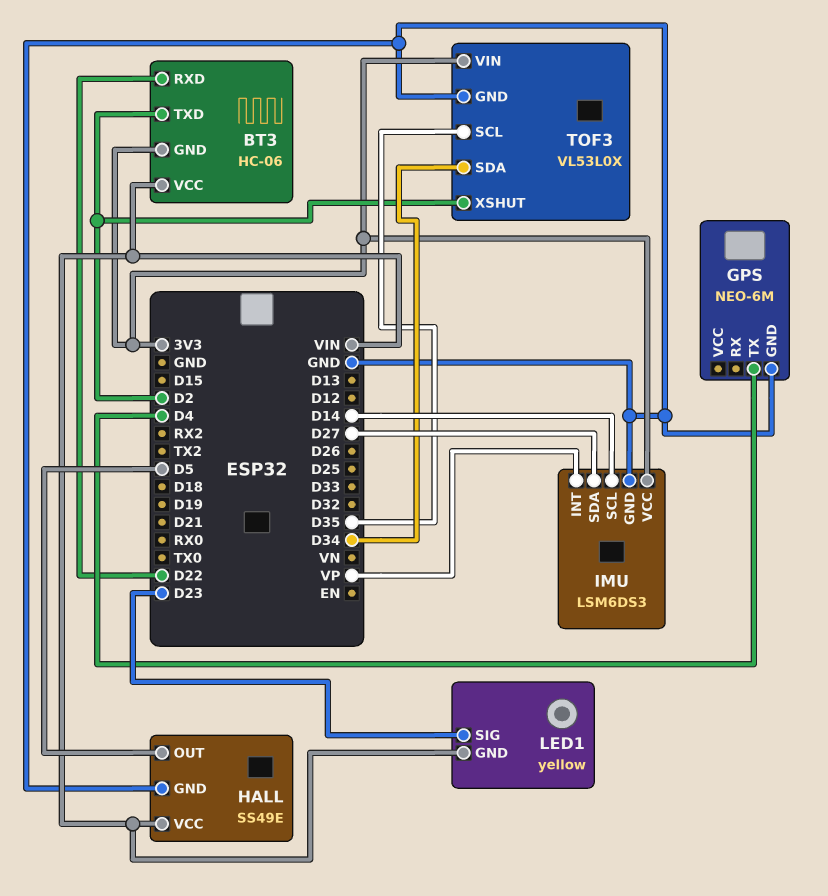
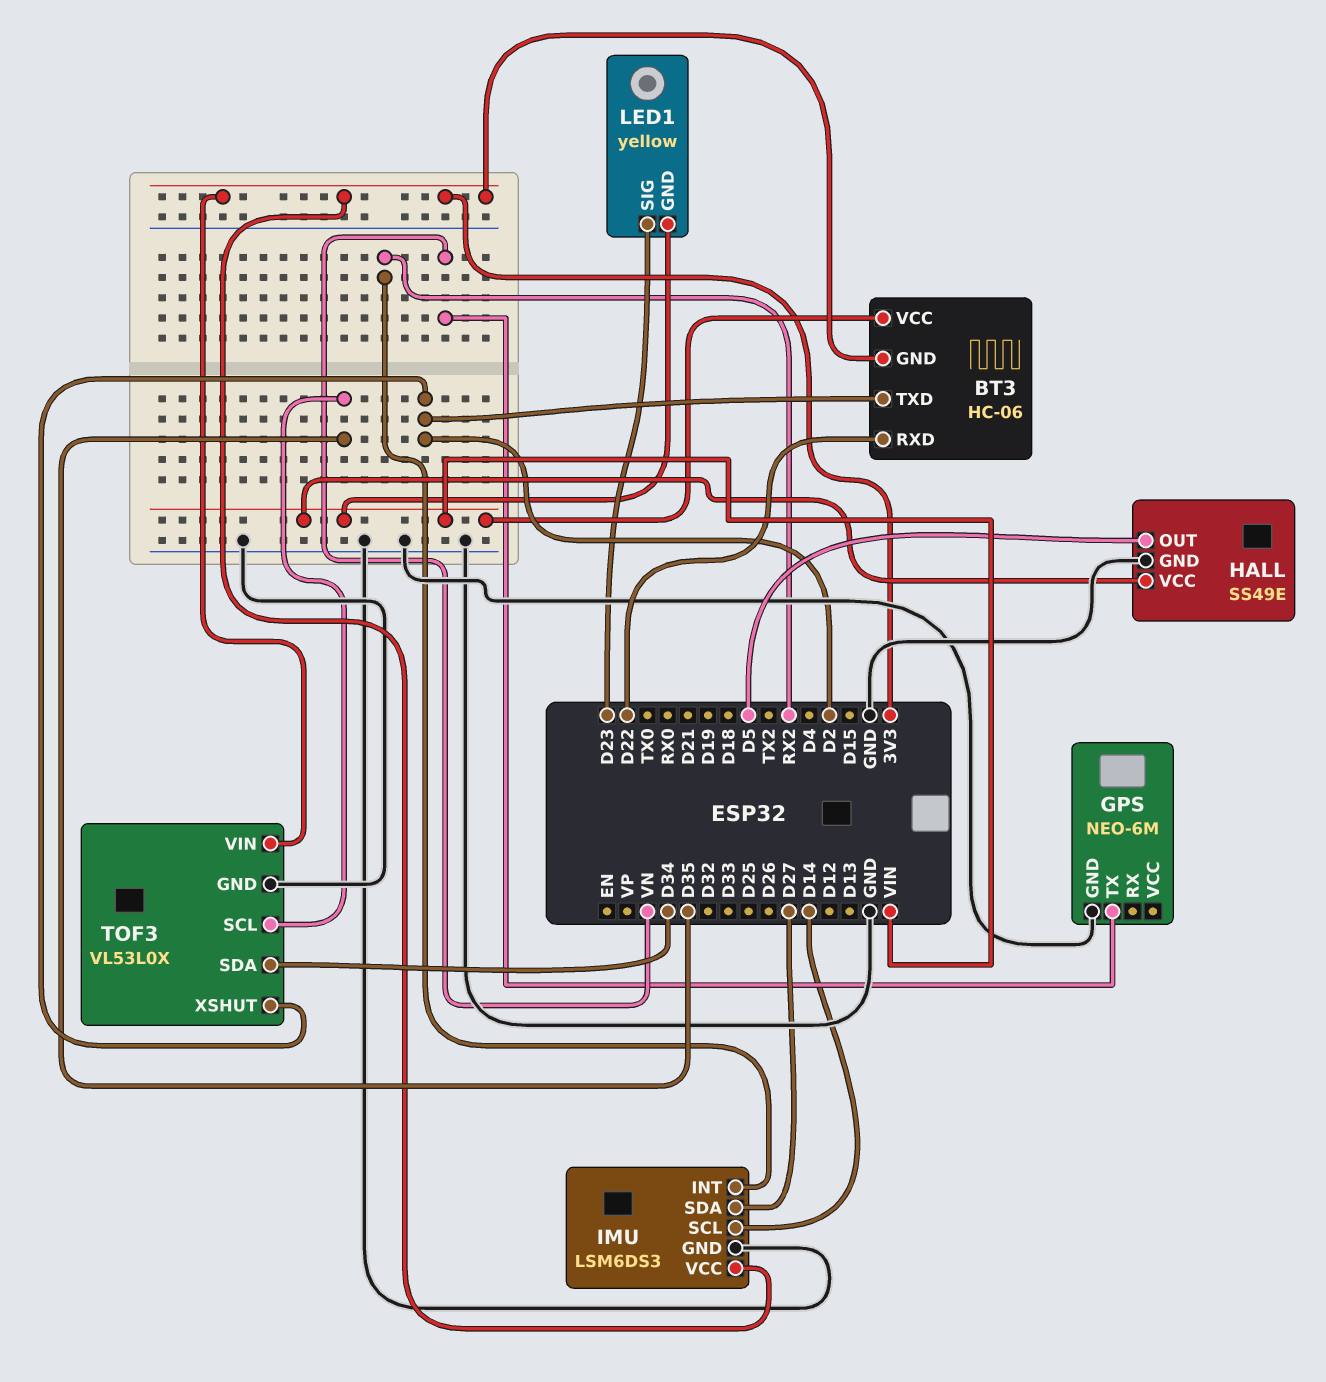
GPS pin TX: D4 -> VN
IMU pin INT: VP -> RX2

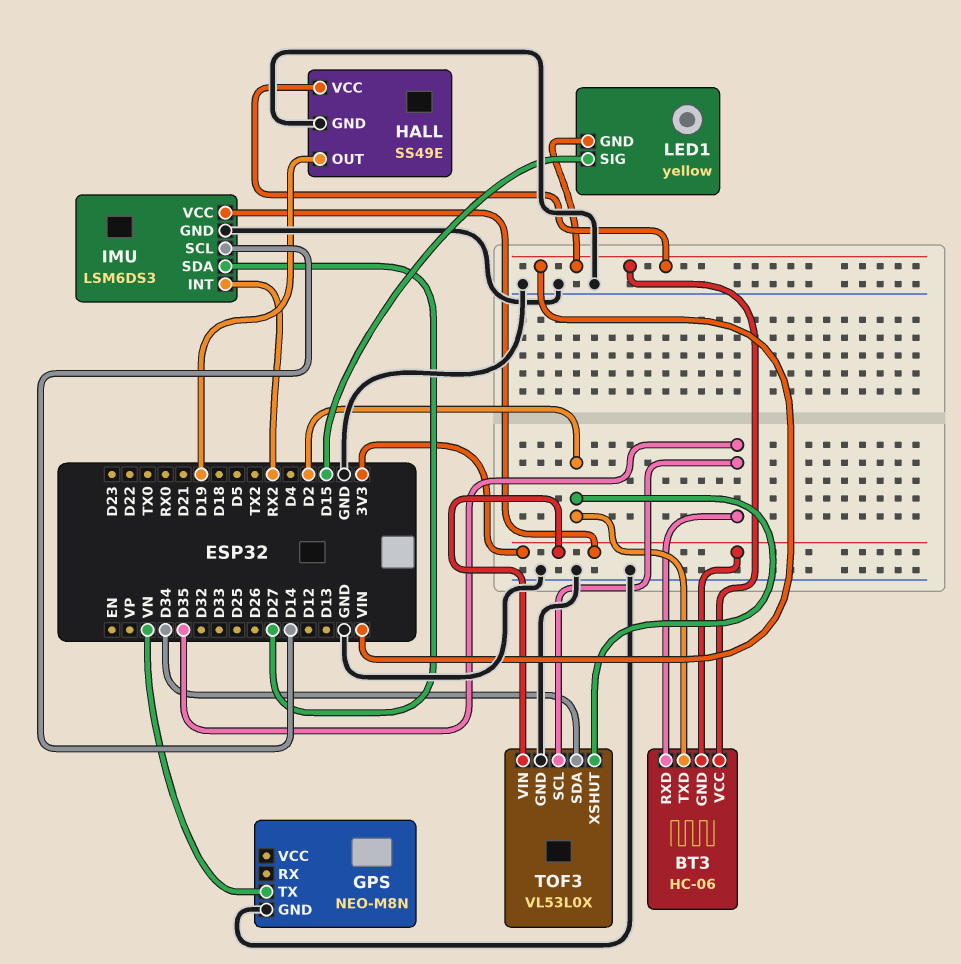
BT3 pin RXD: D22 -> D35
GPS: NEO-6M -> NEO-M8N
HALL pin OUT: D5 -> D19
LED1 pin SIG: D23 -> D15

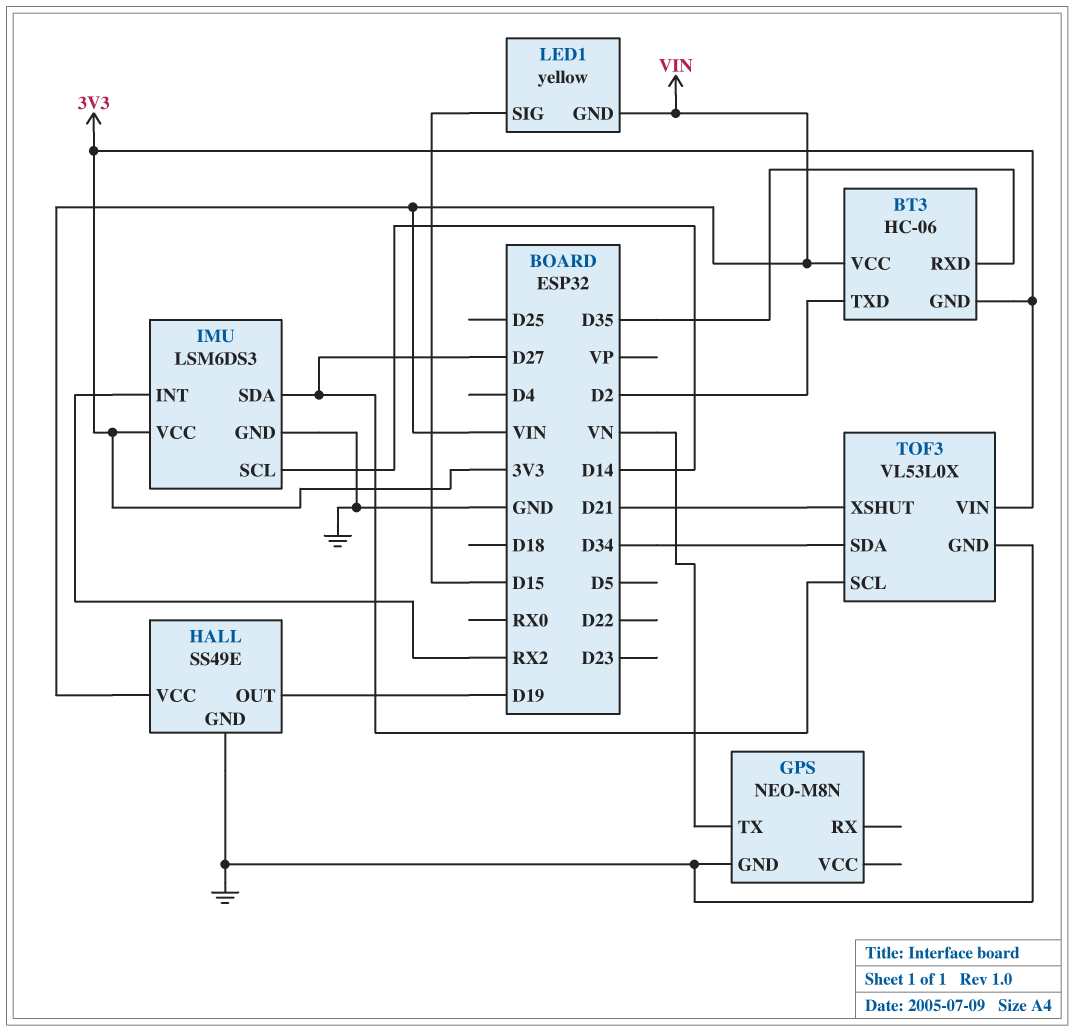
TOF3 pin SCL: D35 -> D27
TOF3 pin XSHUT: D2 -> D21

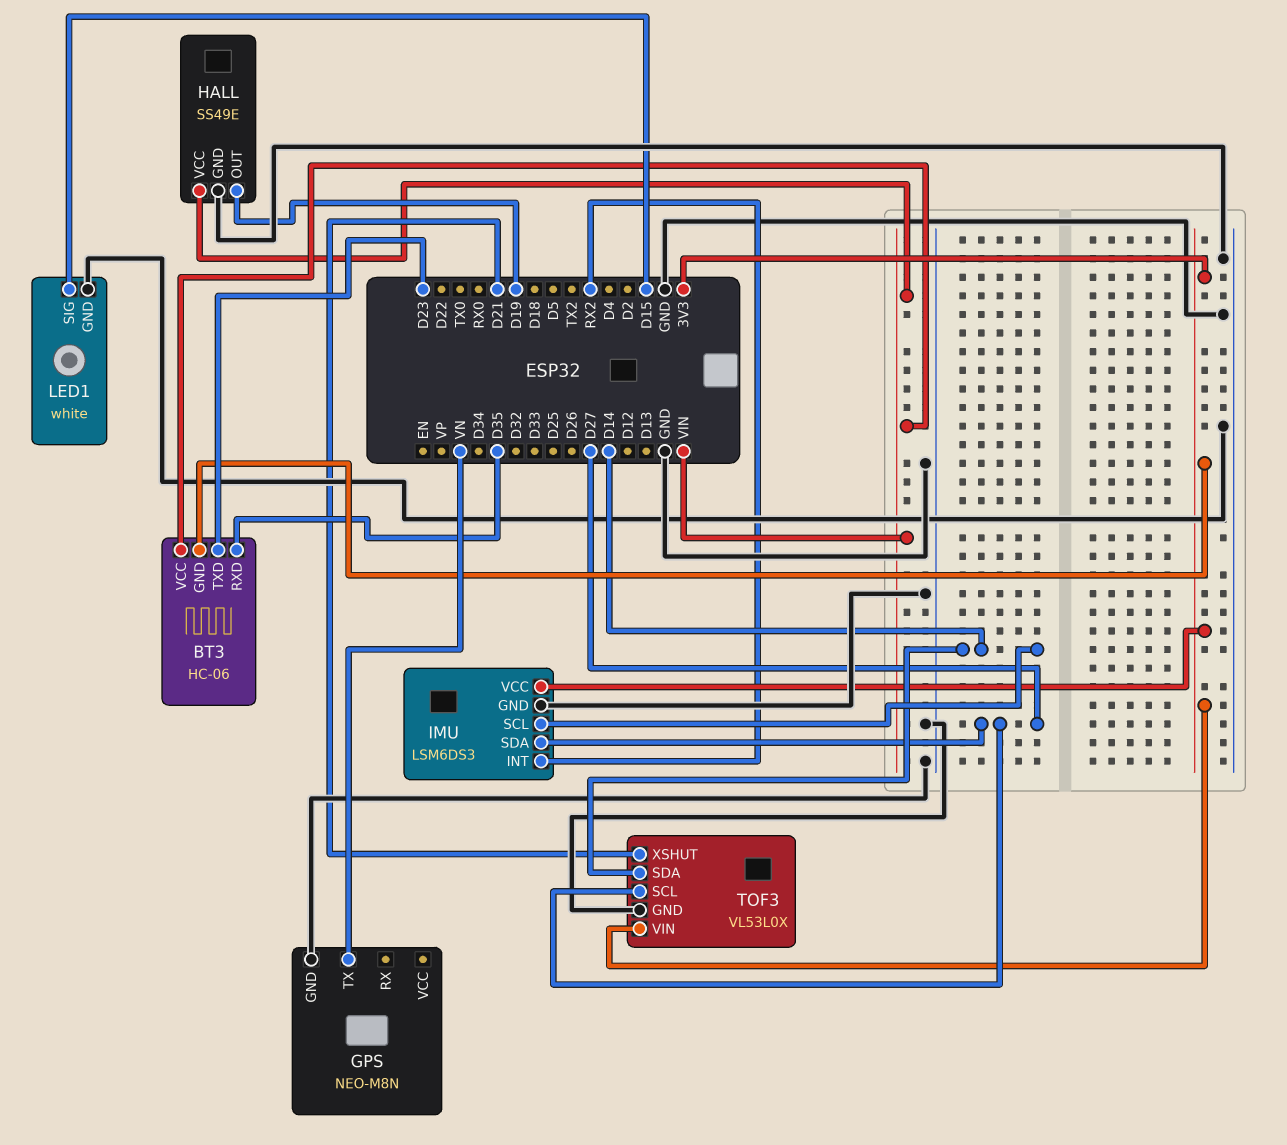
BT3 pin TXD: D2 -> D23
LED1: yellow -> white
LED1 pin GND: VIN -> GND
TOF3 pin SDA: D34 -> D14

